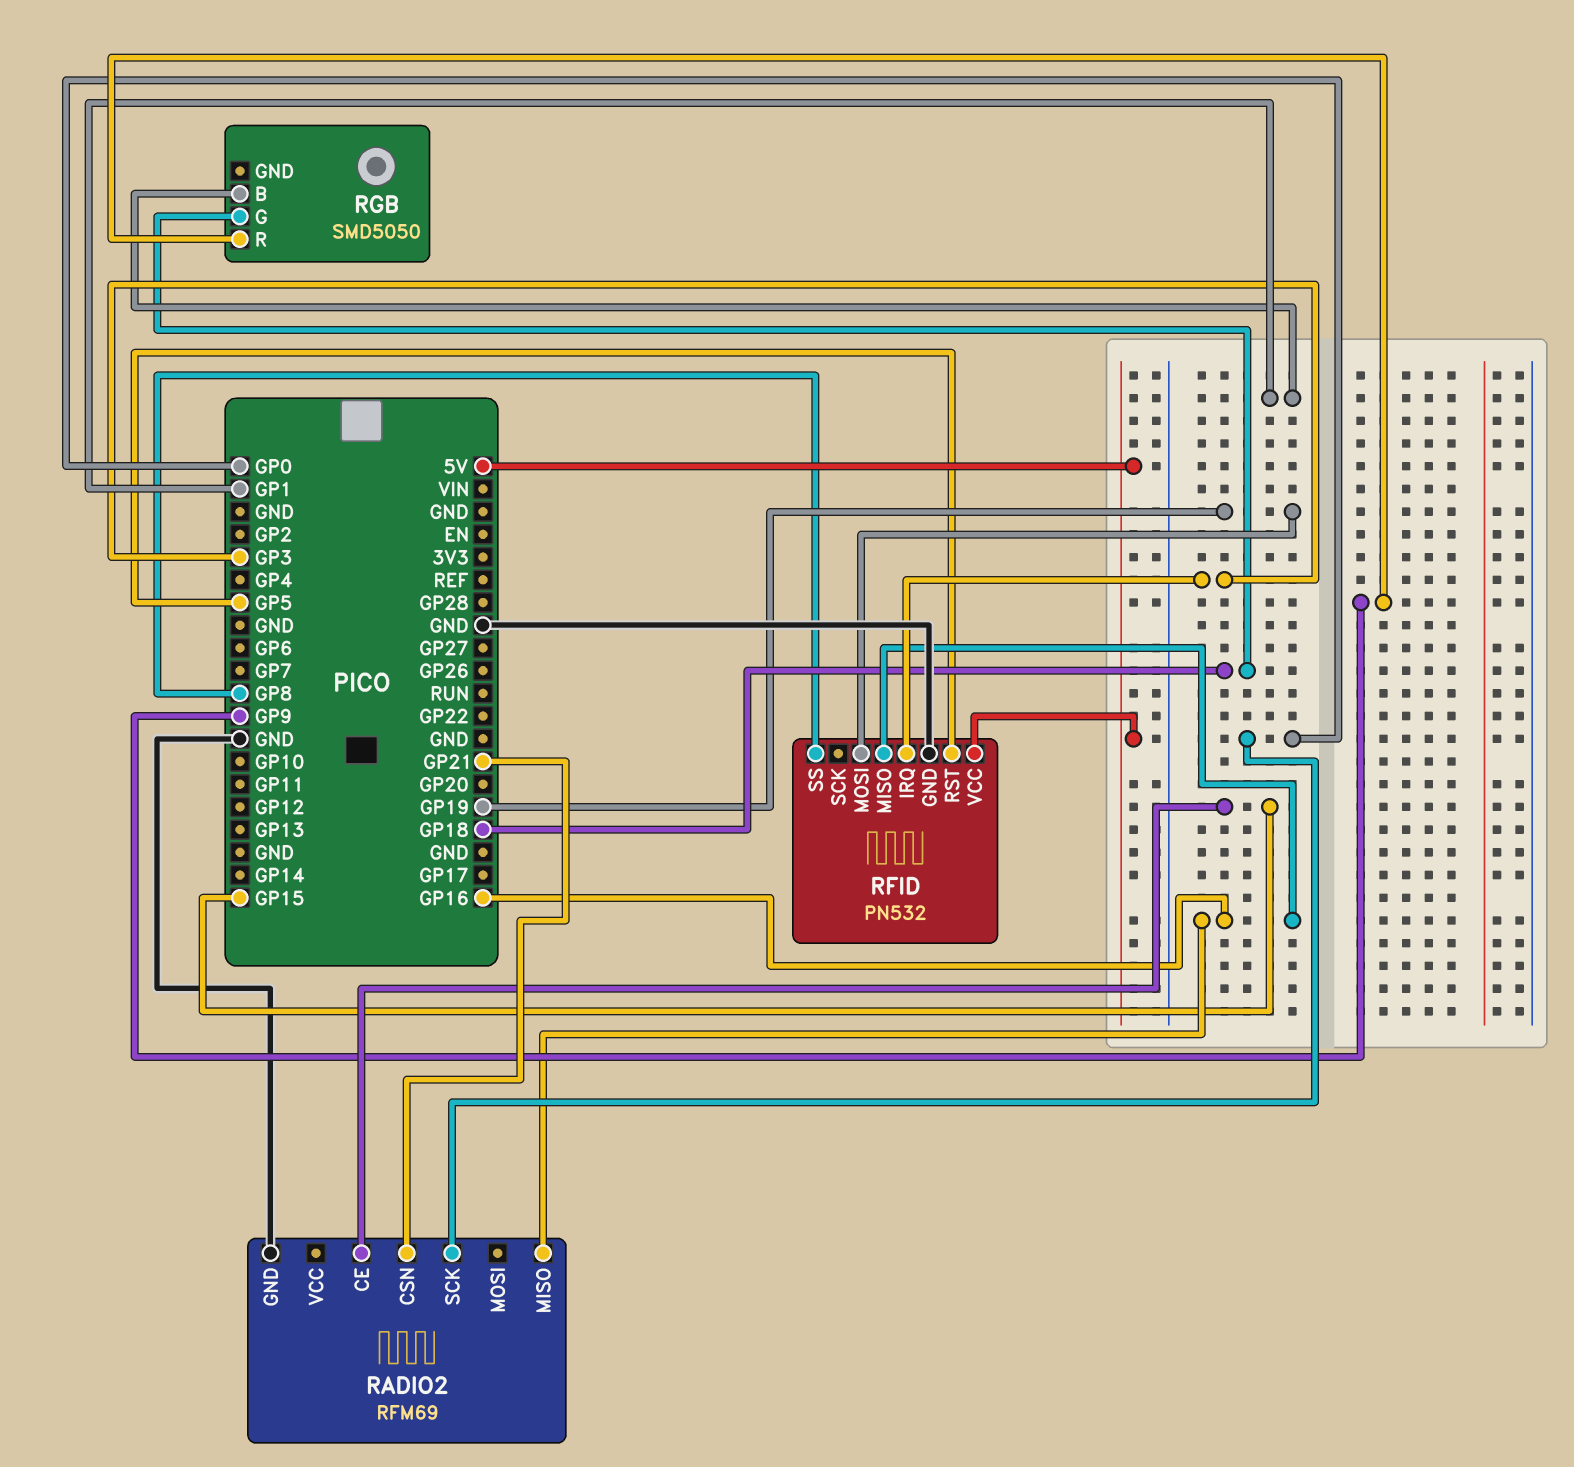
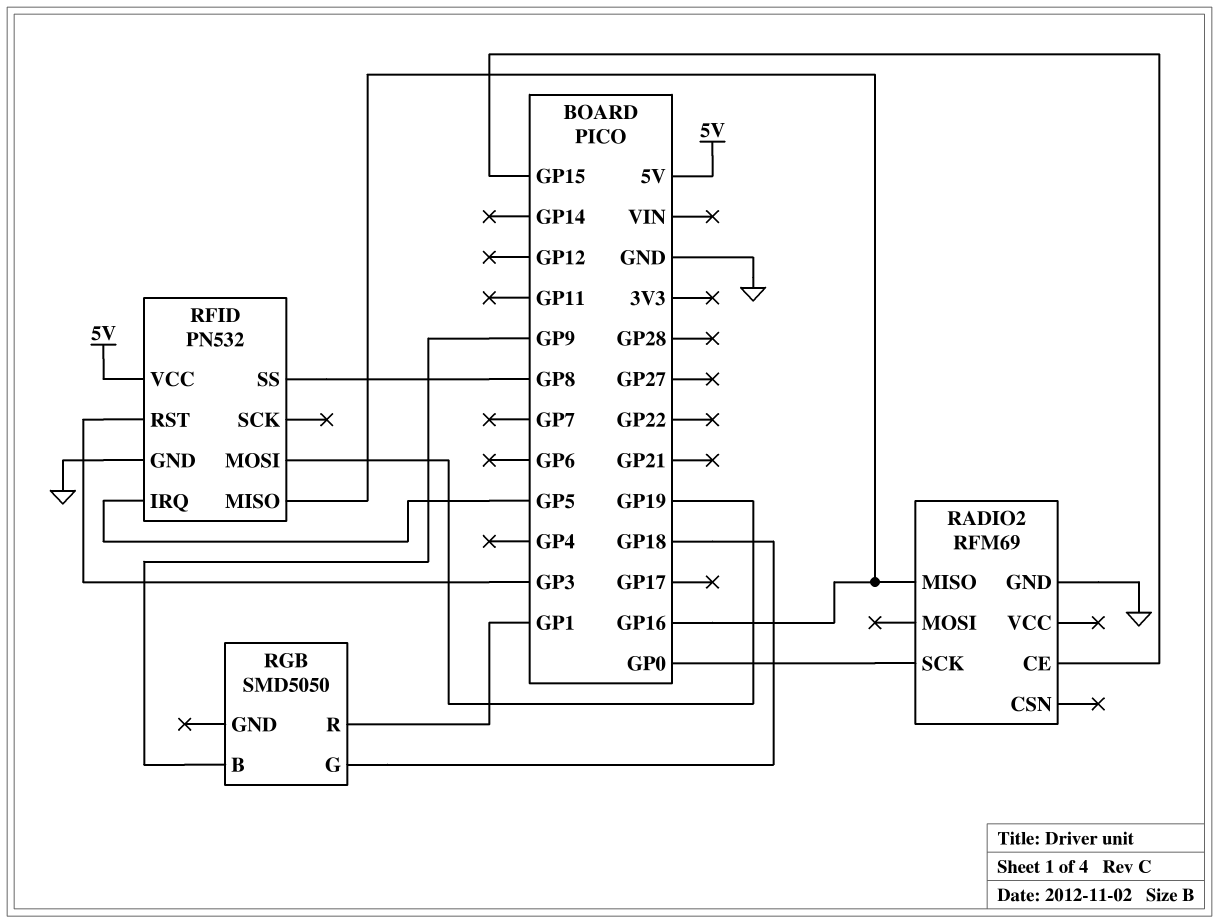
RADIO2 pin CSN: GP21 -> none
RFID pin IRQ: GP3 -> GP5
RFID pin RST: GP5 -> GP3
RGB pin B: GP1 -> GP9
RGB pin R: GP9 -> GP1

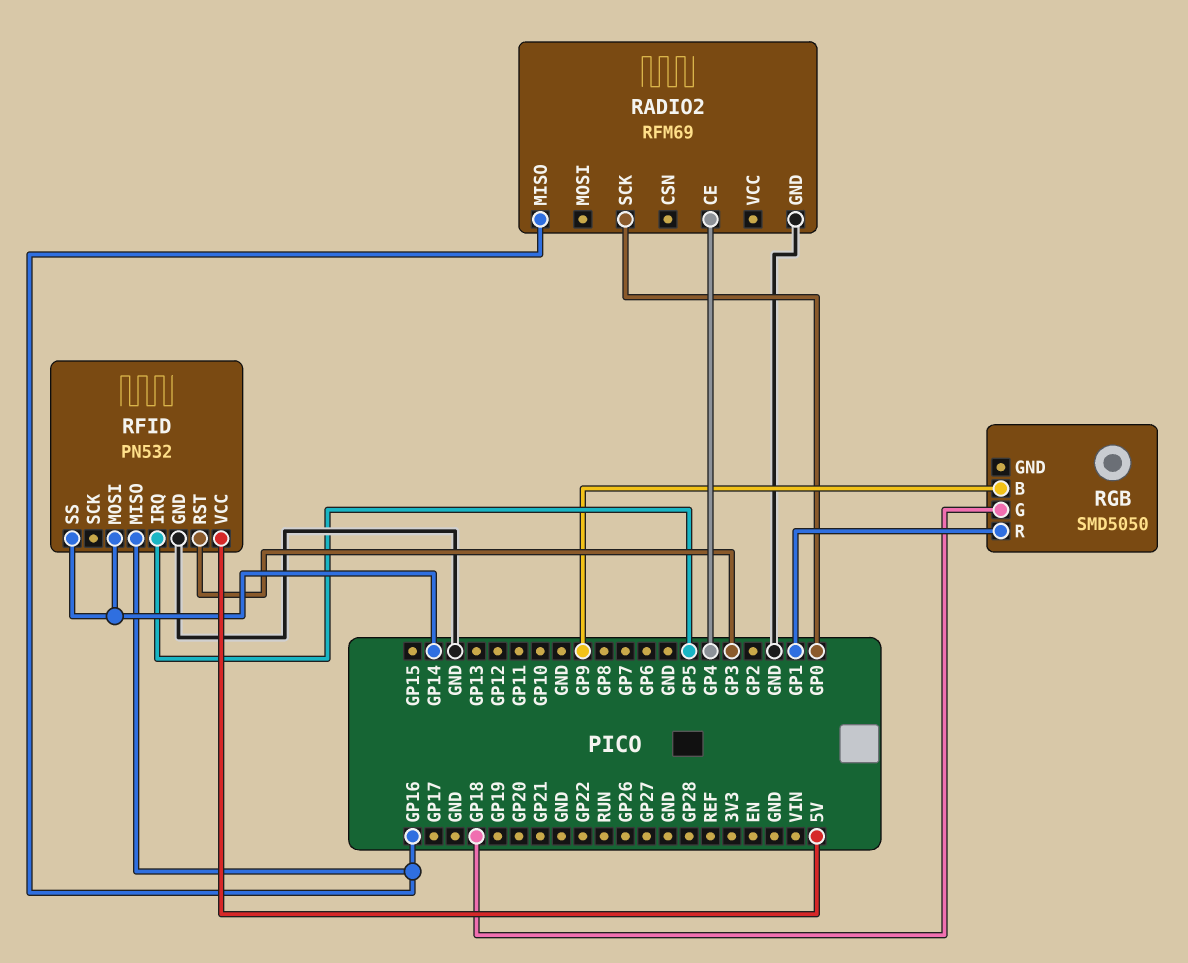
RADIO2 pin CE: GP15 -> GP4
RFID pin MOSI: GP19 -> GP14
RFID pin SS: GP8 -> GP14

